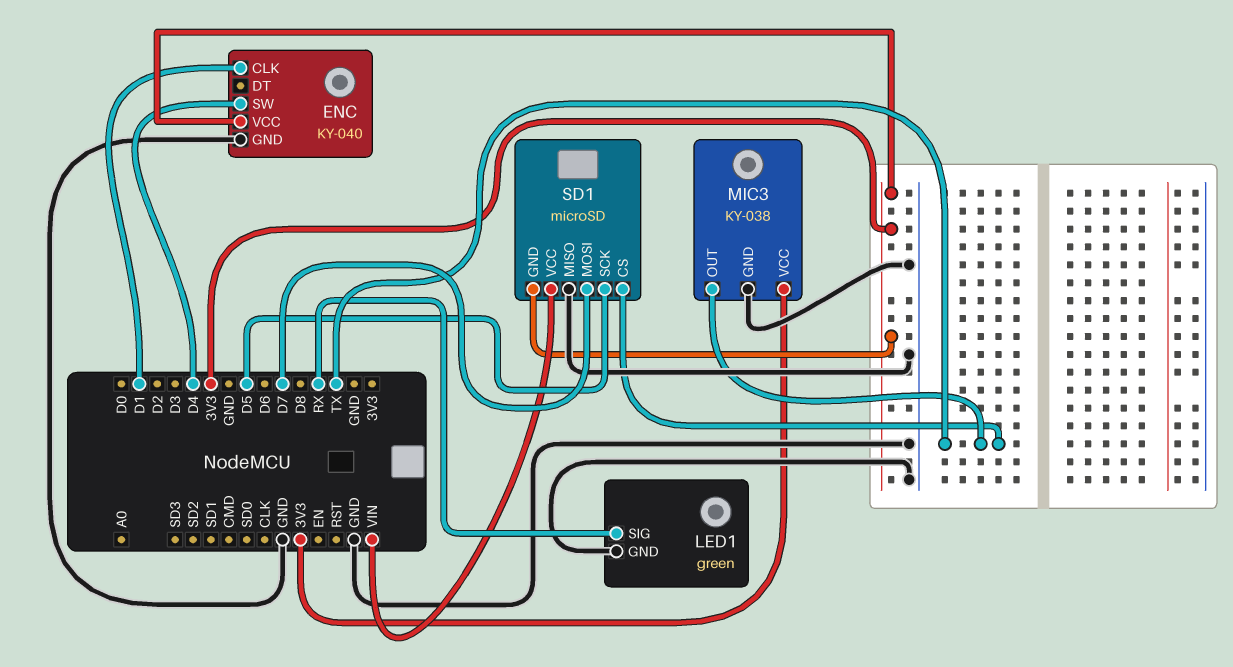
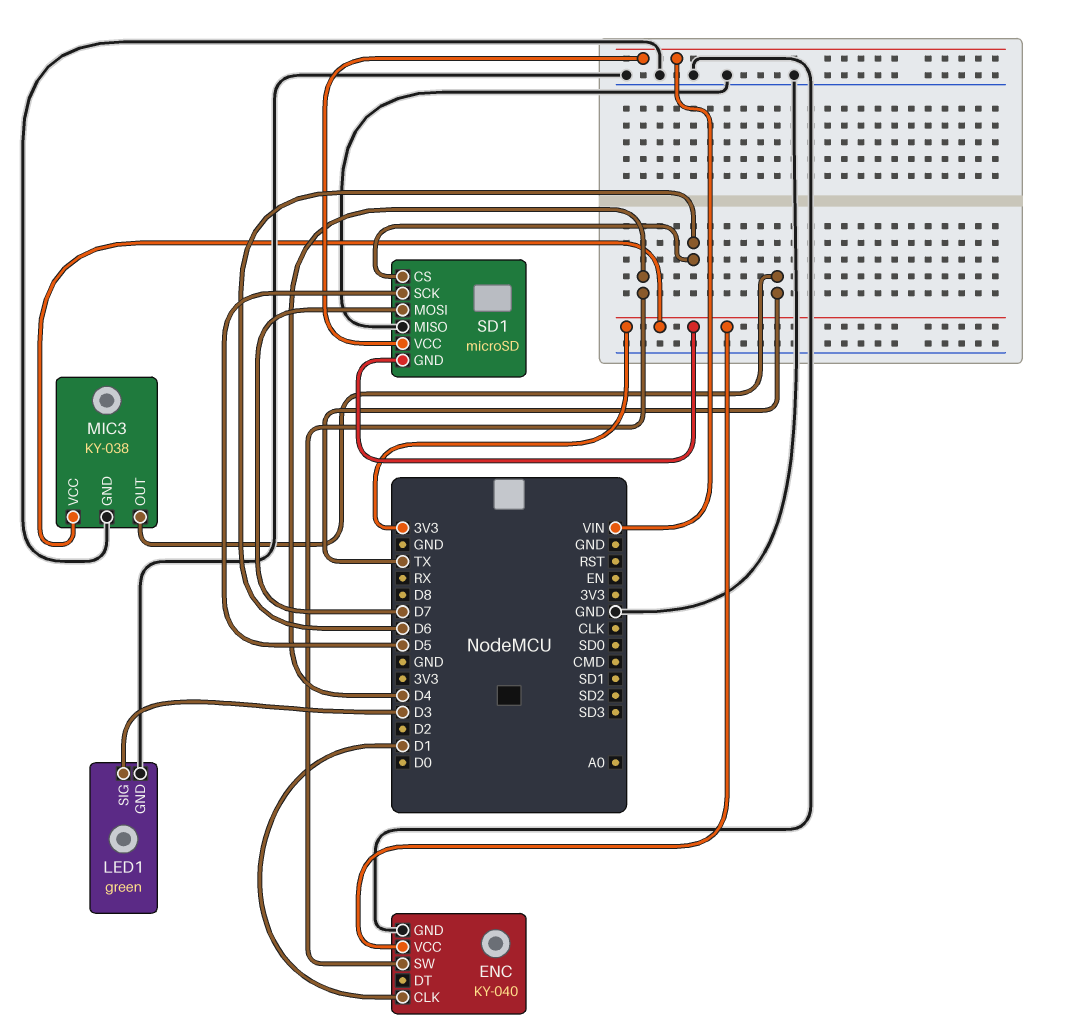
LED1 pin SIG: RX -> D3
SD1 pin CS: TX -> D6

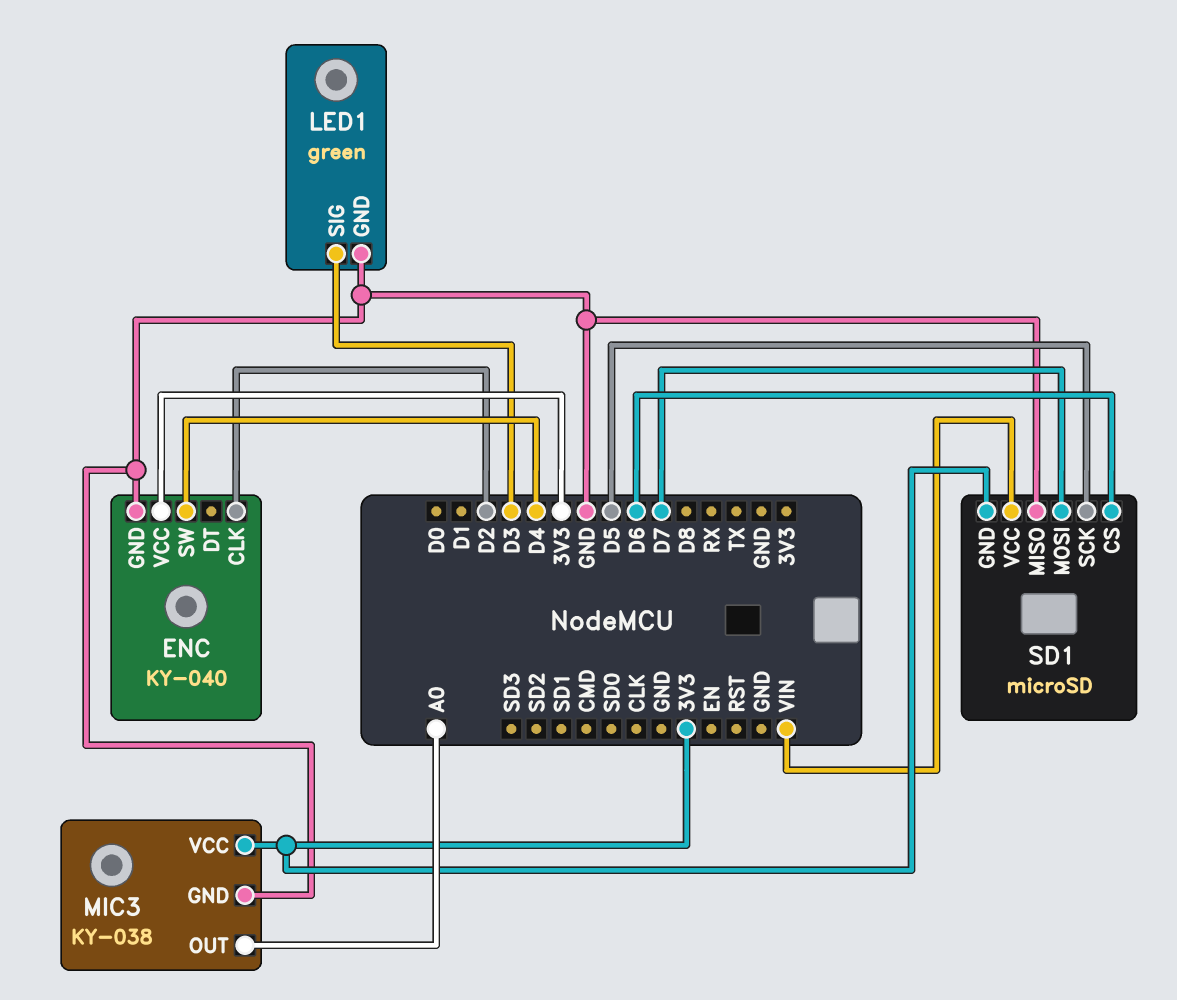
ENC pin CLK: D1 -> D2
MIC3 pin OUT: TX -> A0

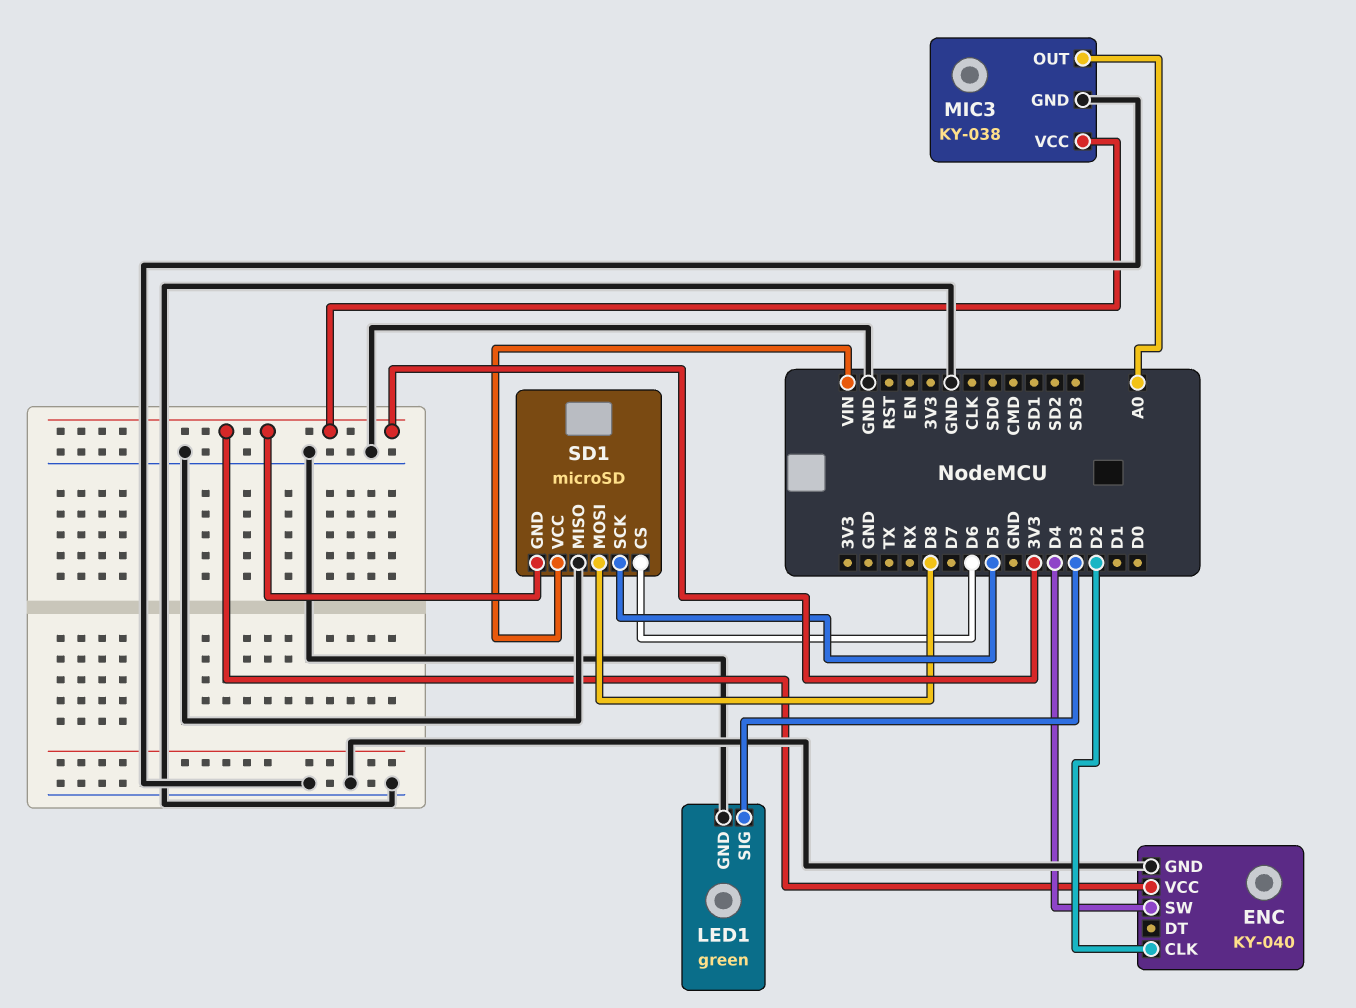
SD1 pin MOSI: D7 -> D8

